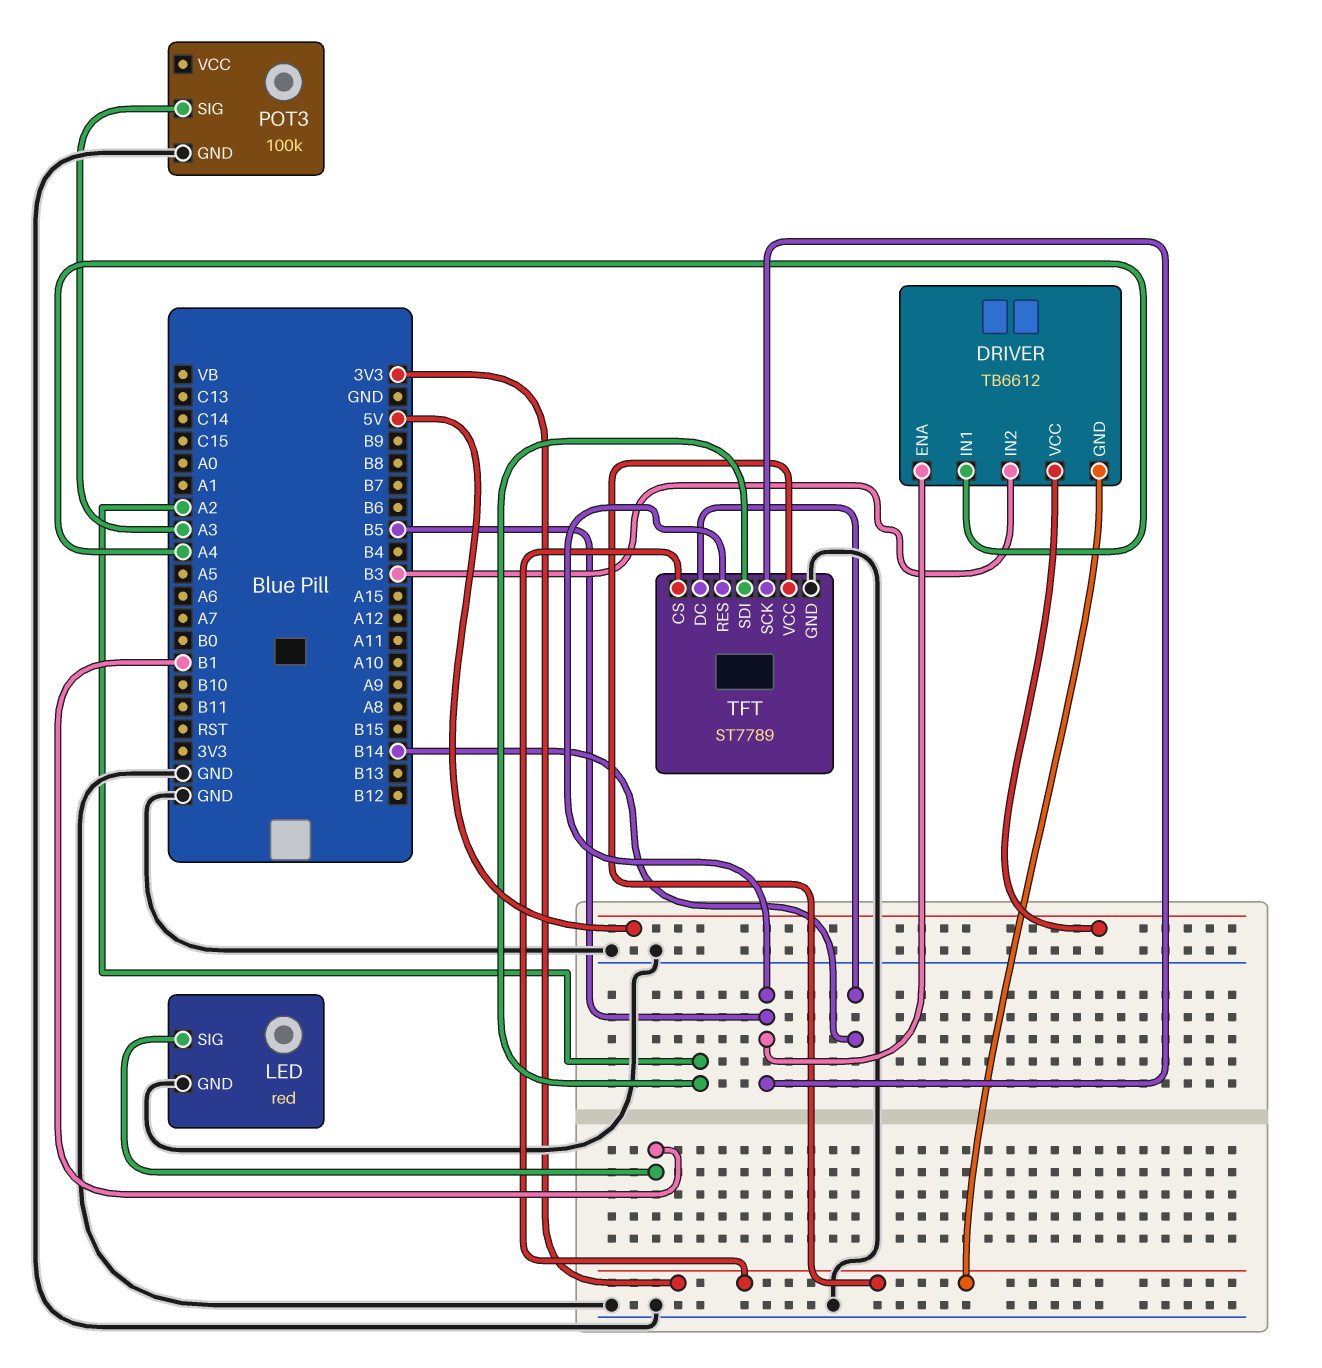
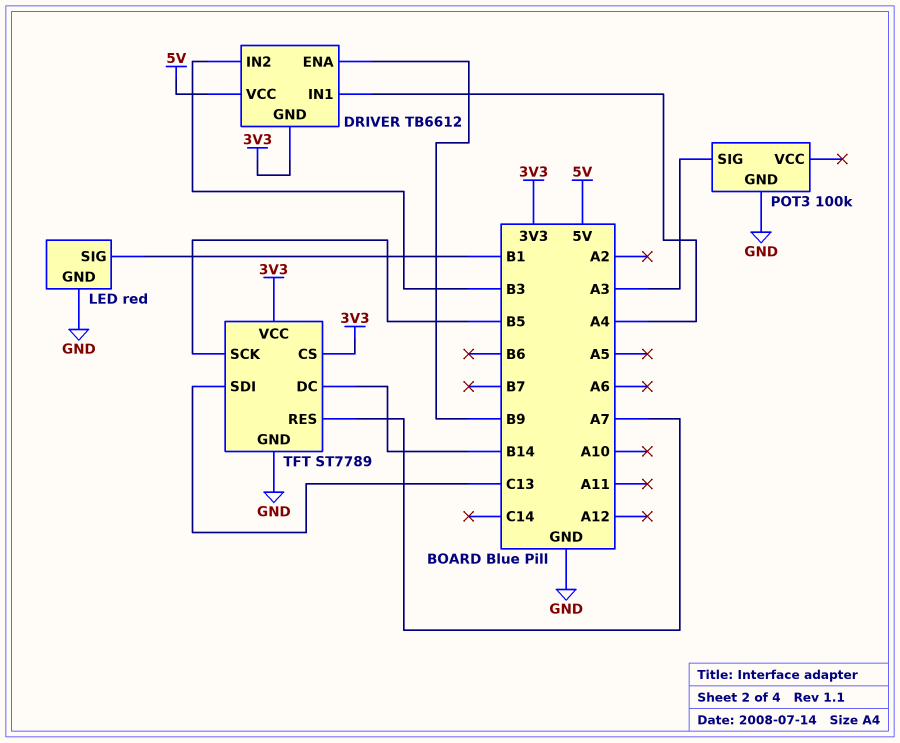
DRIVER pin ENA: B5 -> B9
TFT pin RES: B5 -> A7
TFT pin SDI: A2 -> C13

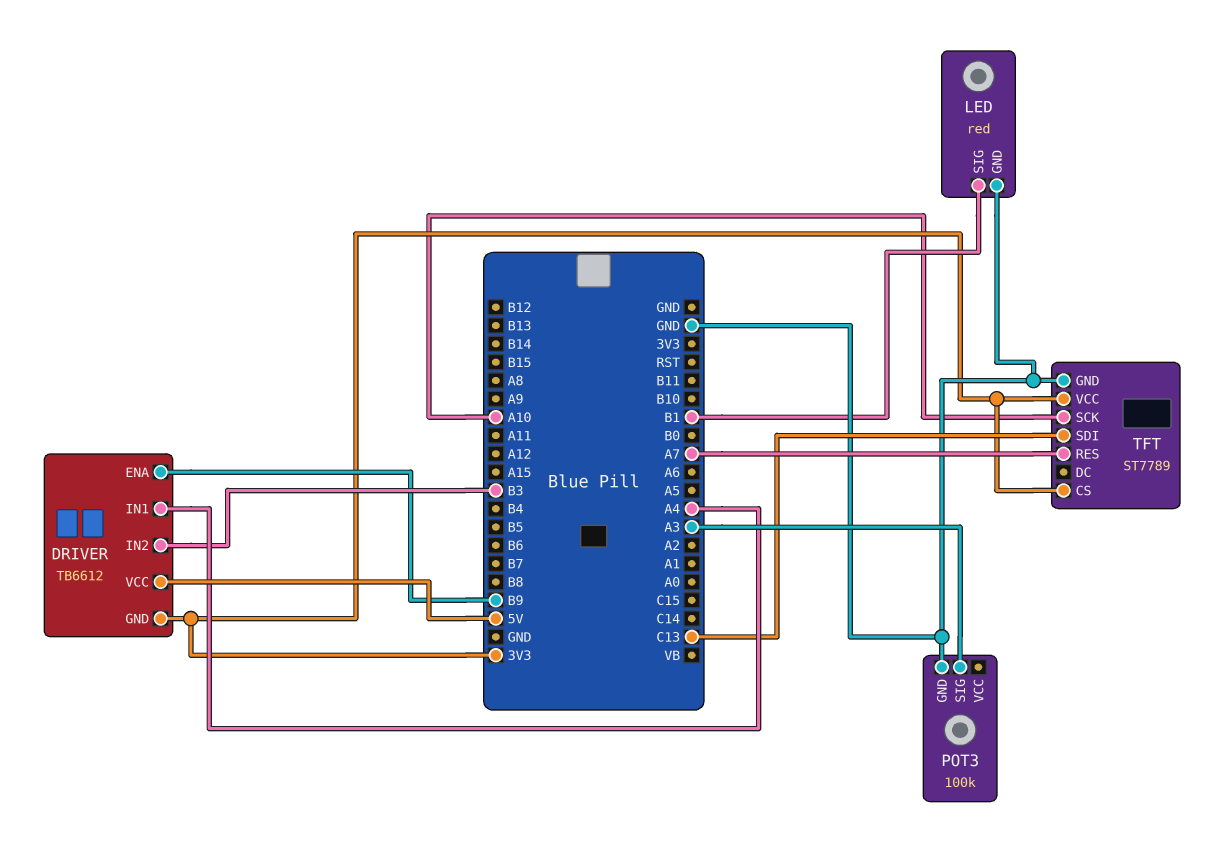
TFT pin DC: B14 -> none
TFT pin SCK: B5 -> A10

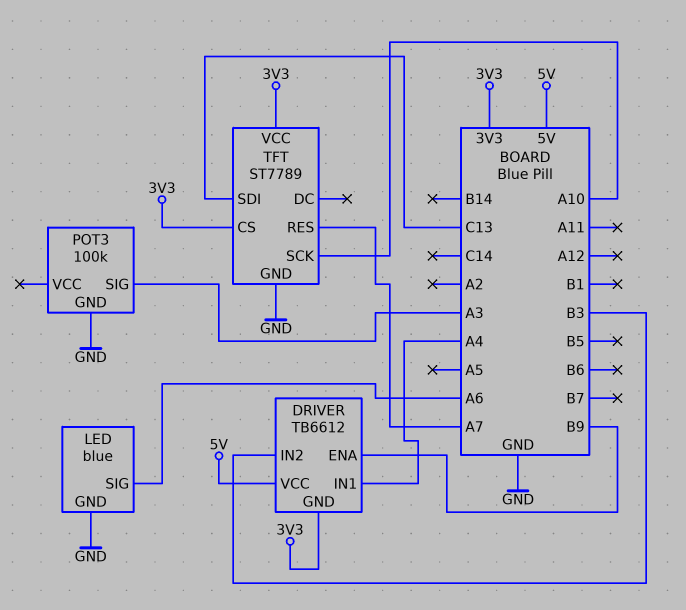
LED: red -> blue
LED pin SIG: B1 -> A6

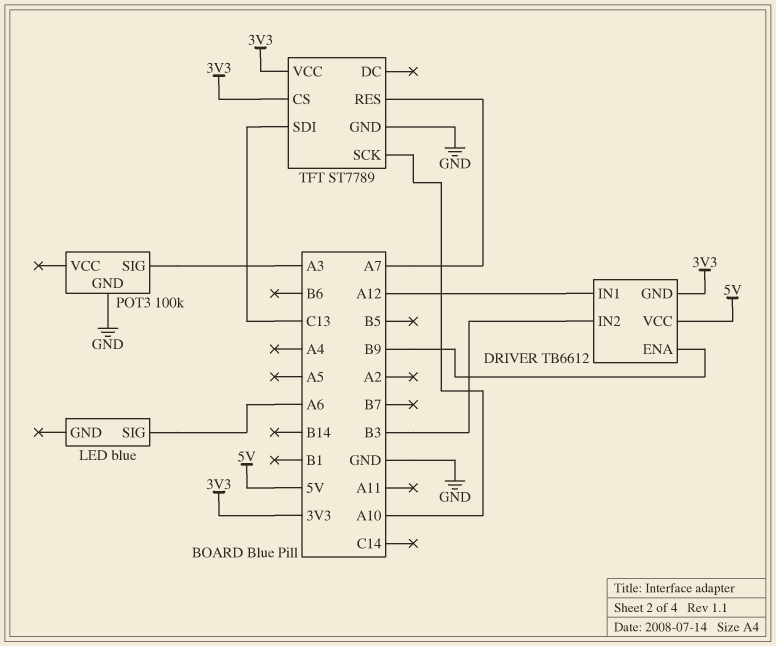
DRIVER pin IN1: A4 -> A12
LED pin GND: GND -> none

